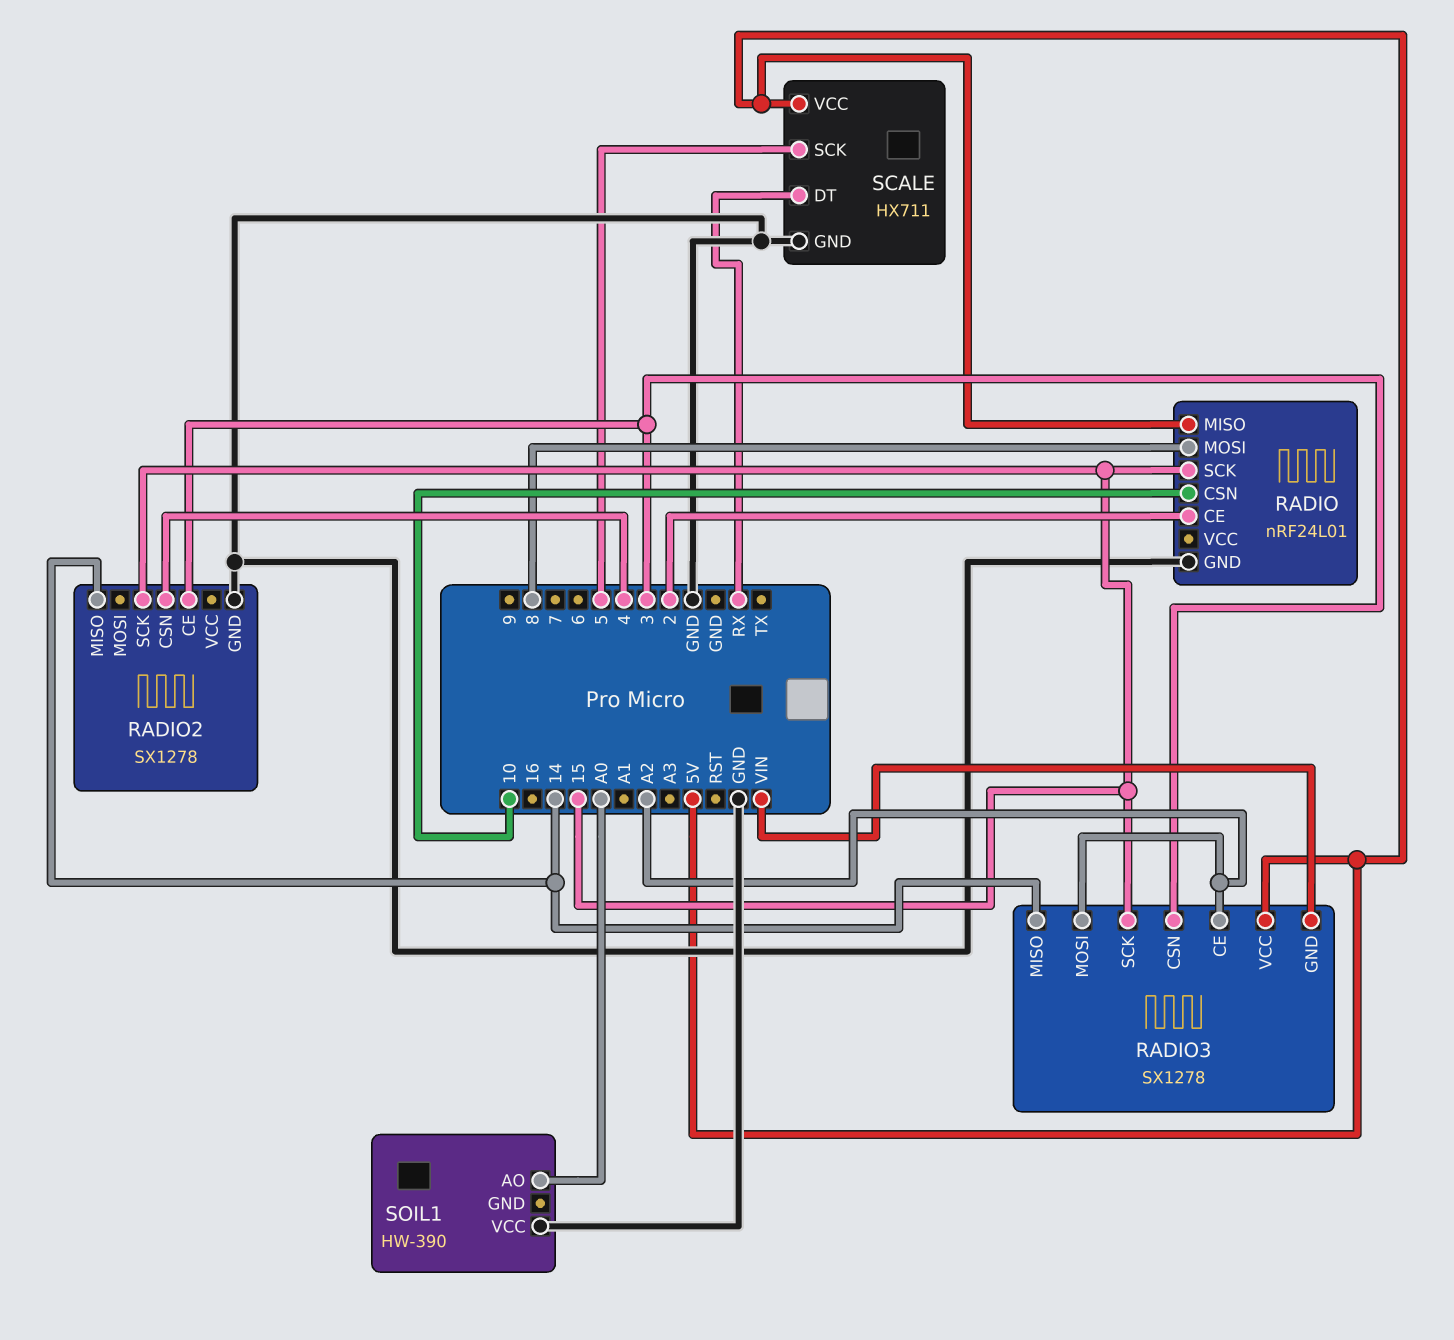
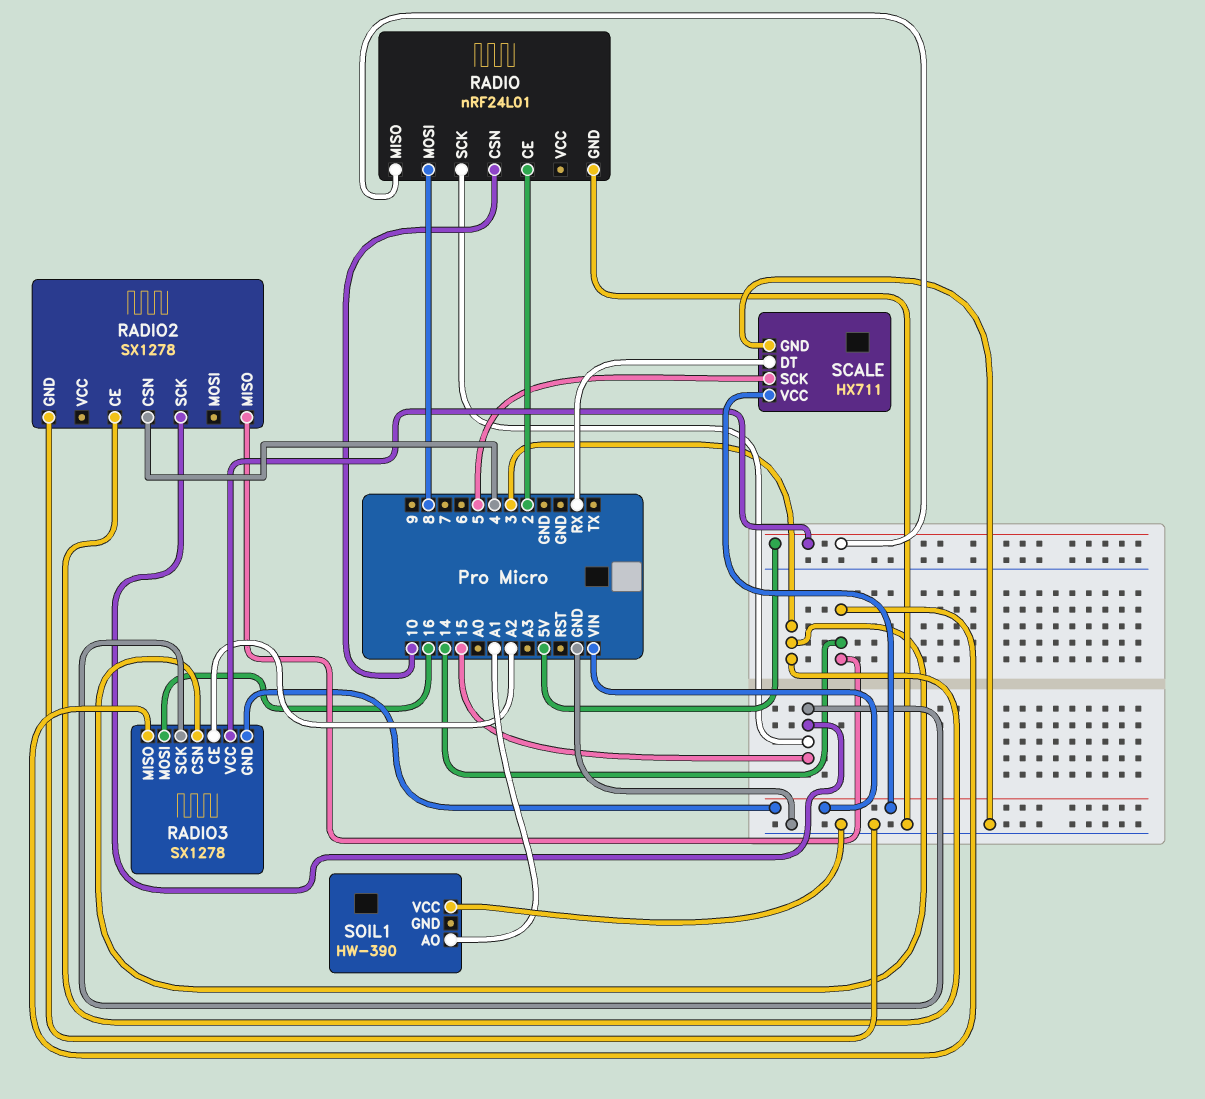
RADIO3 pin MOSI: A2 -> 16
SCALE pin VCC: 5V -> VIN
SOIL1 pin AO: A0 -> A1

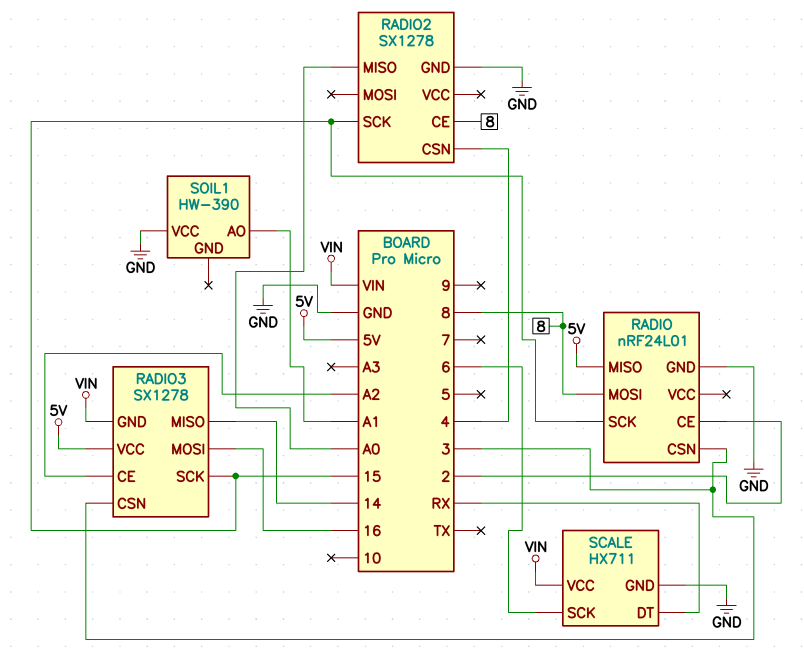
RADIO pin CSN: 10 -> 3
RADIO2 pin CE: 3 -> 8
RADIO2 pin MISO: 14 -> A0
SCALE pin SCK: 5 -> 6

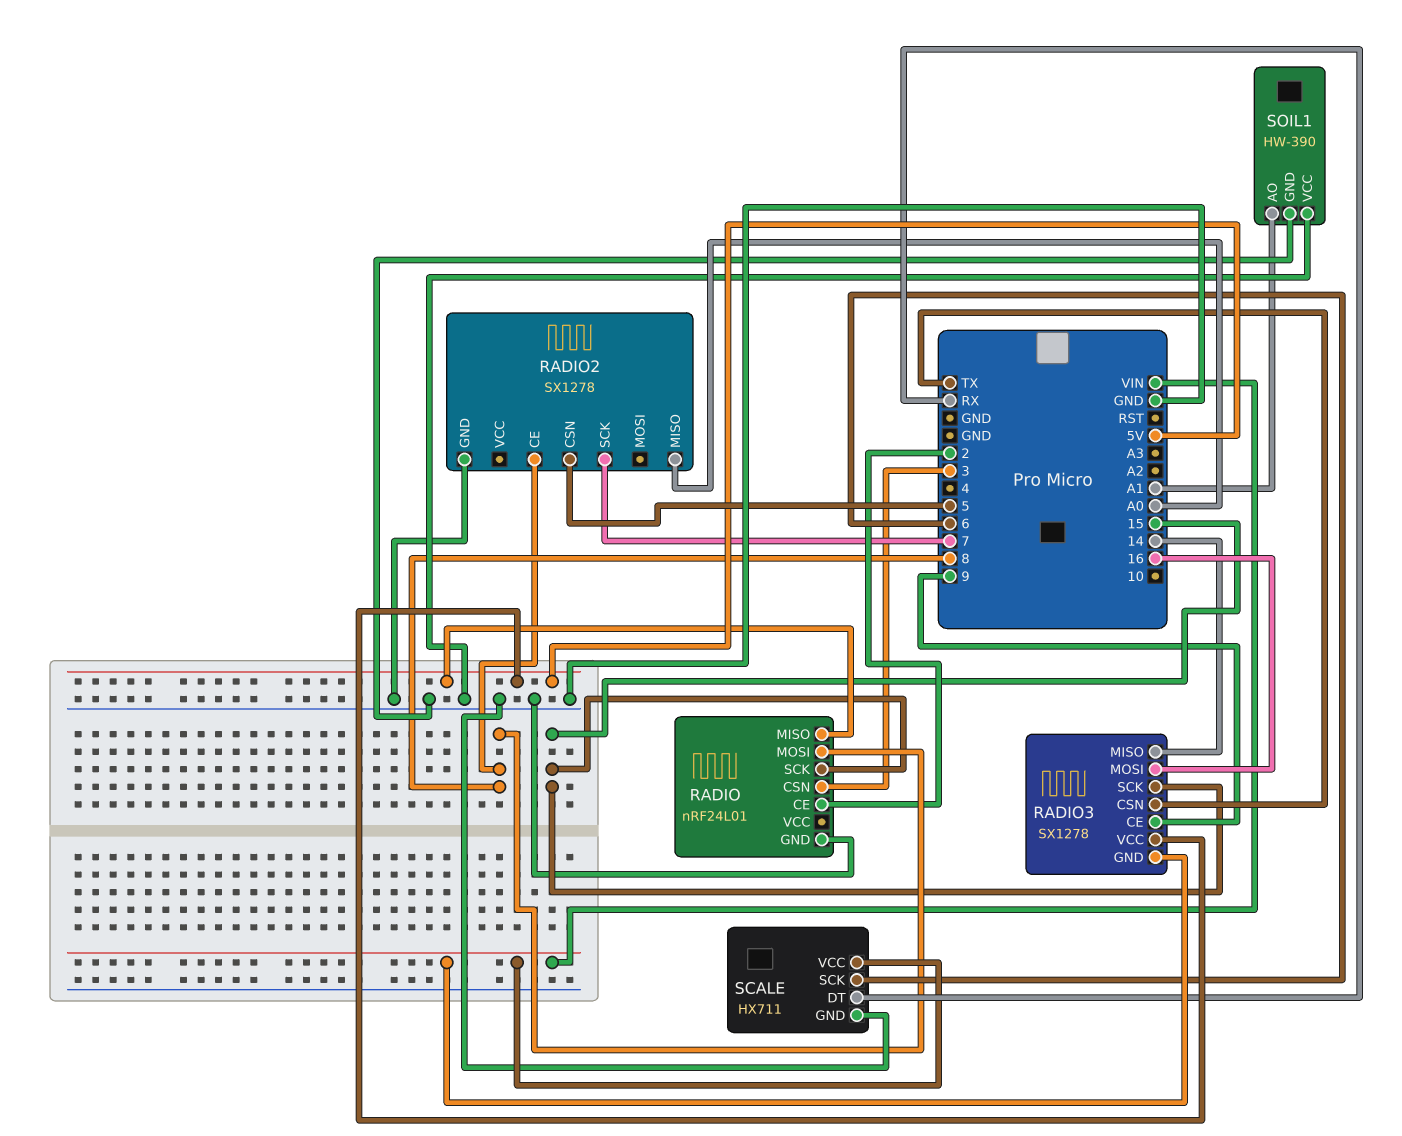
RADIO2 pin CSN: 4 -> 5
RADIO2 pin SCK: 15 -> 7
RADIO3 pin CE: A2 -> 9
RADIO3 pin CSN: 3 -> TX
SOIL1 pin GND: none -> GND

